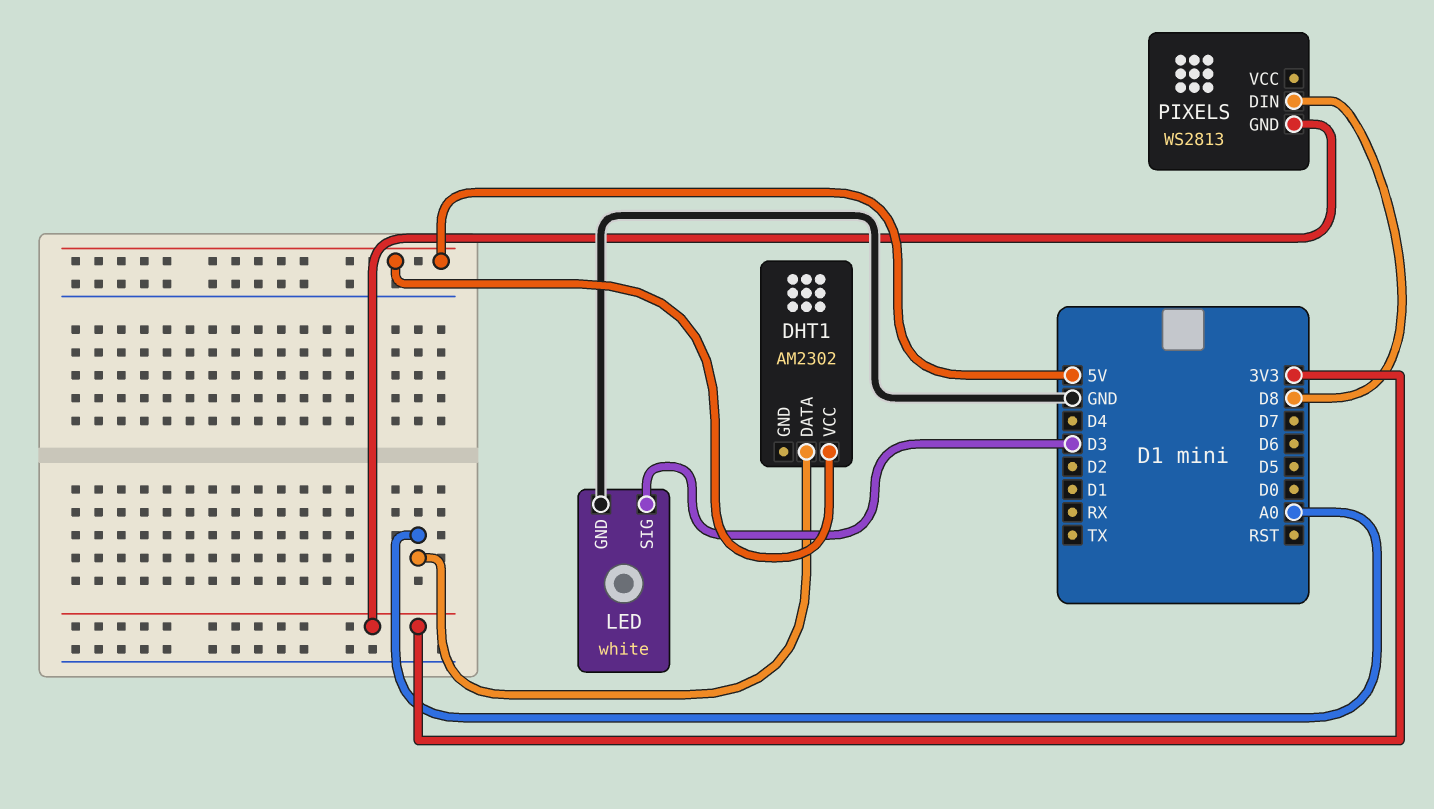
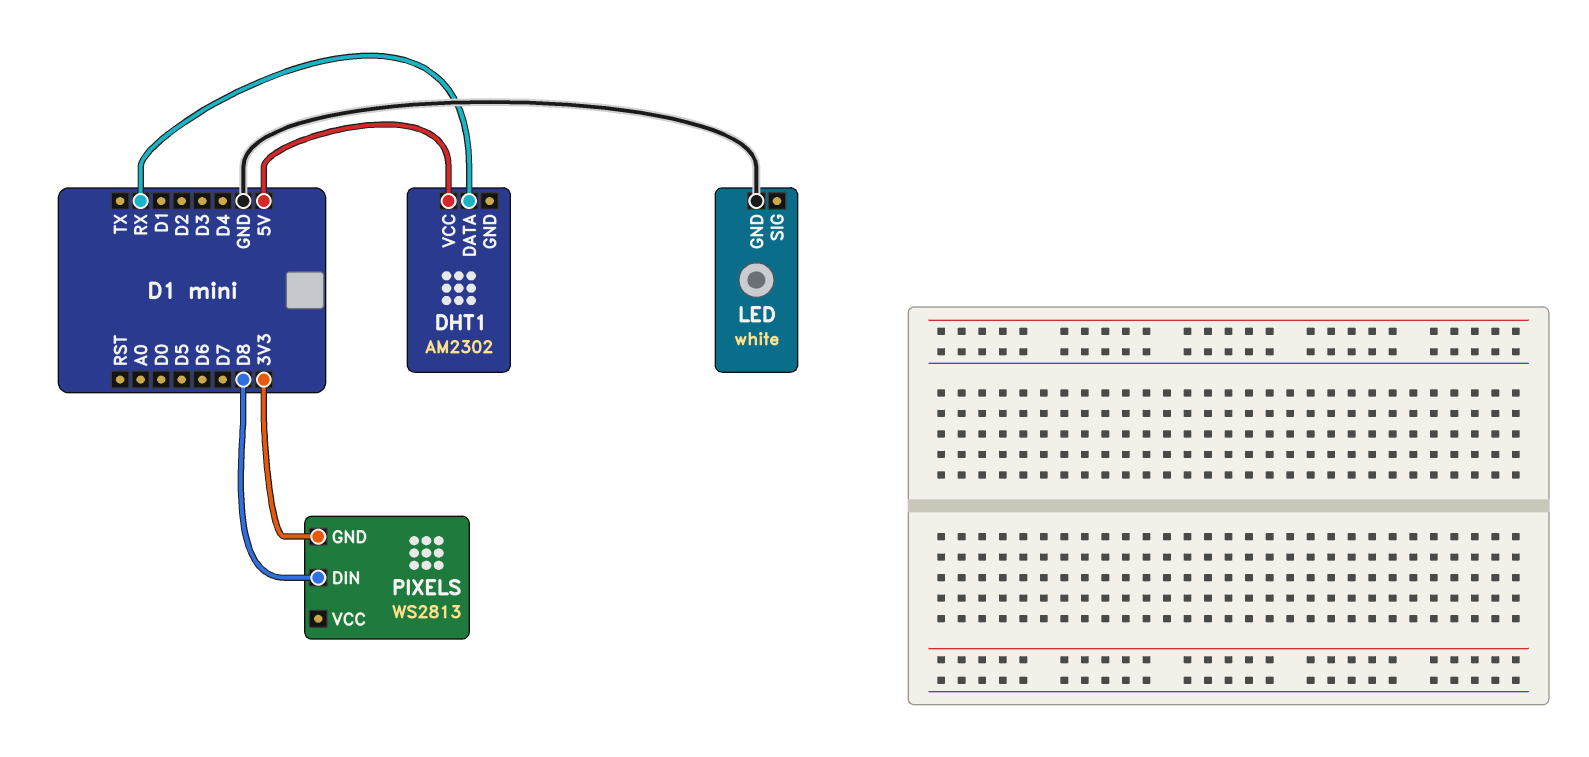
DHT1 pin DATA: A0 -> RX
LED pin SIG: D3 -> none

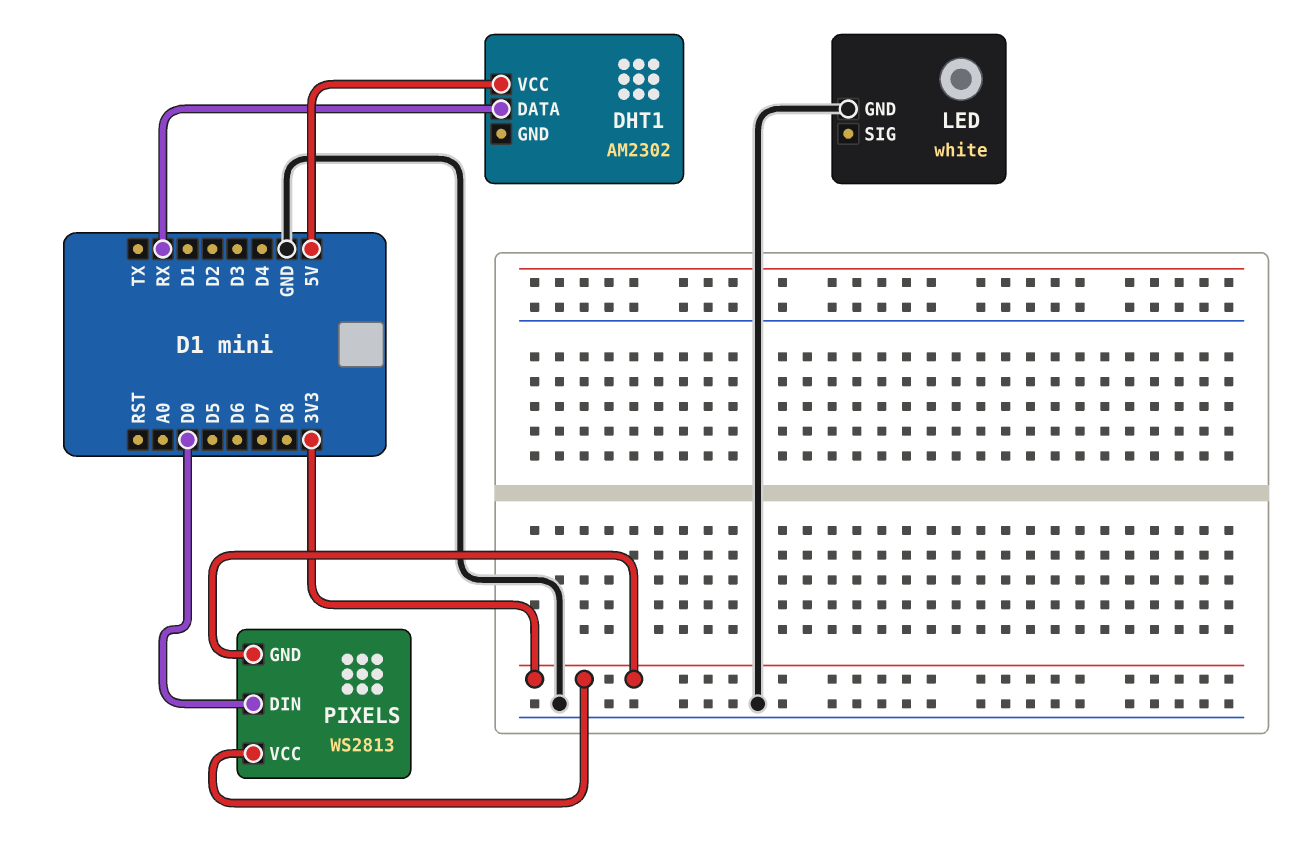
PIXELS pin DIN: D8 -> D0
PIXELS pin VCC: none -> 3V3

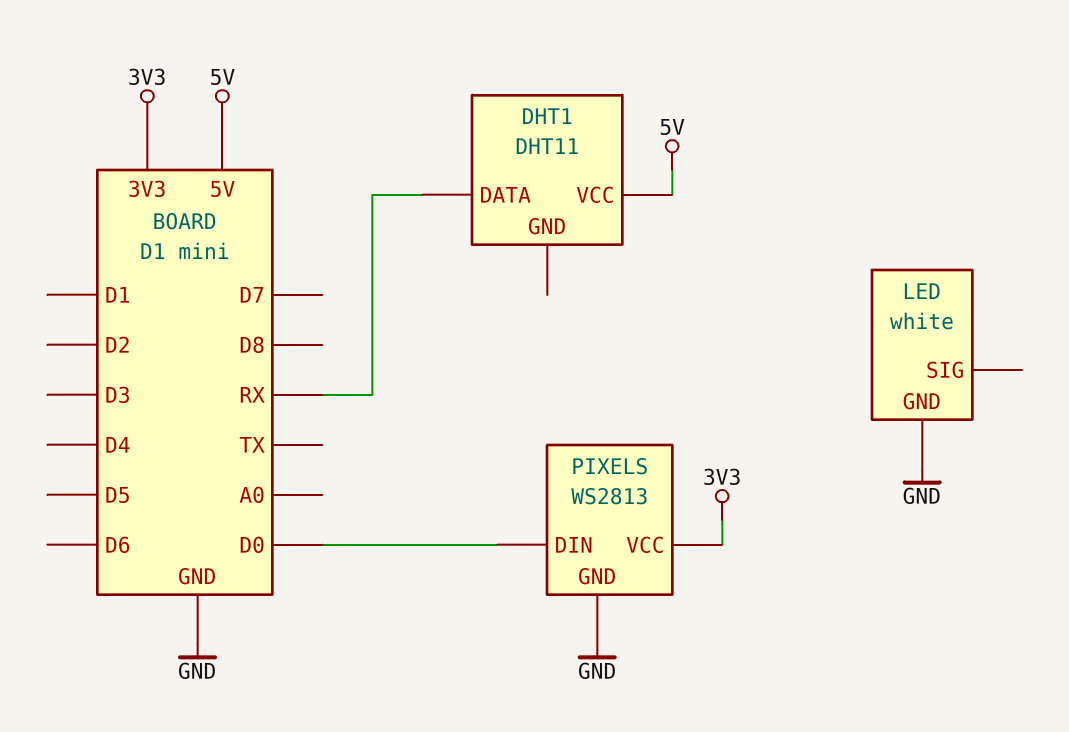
DHT1: AM2302 -> DHT11
PIXELS pin GND: 3V3 -> GND

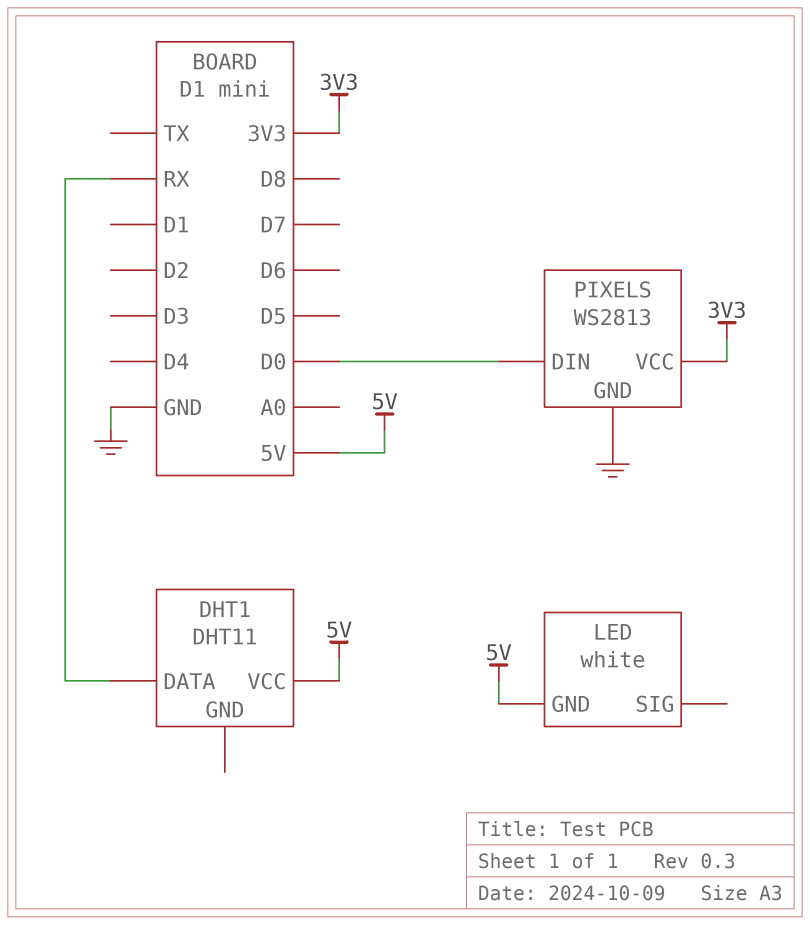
LED pin GND: GND -> 5V

